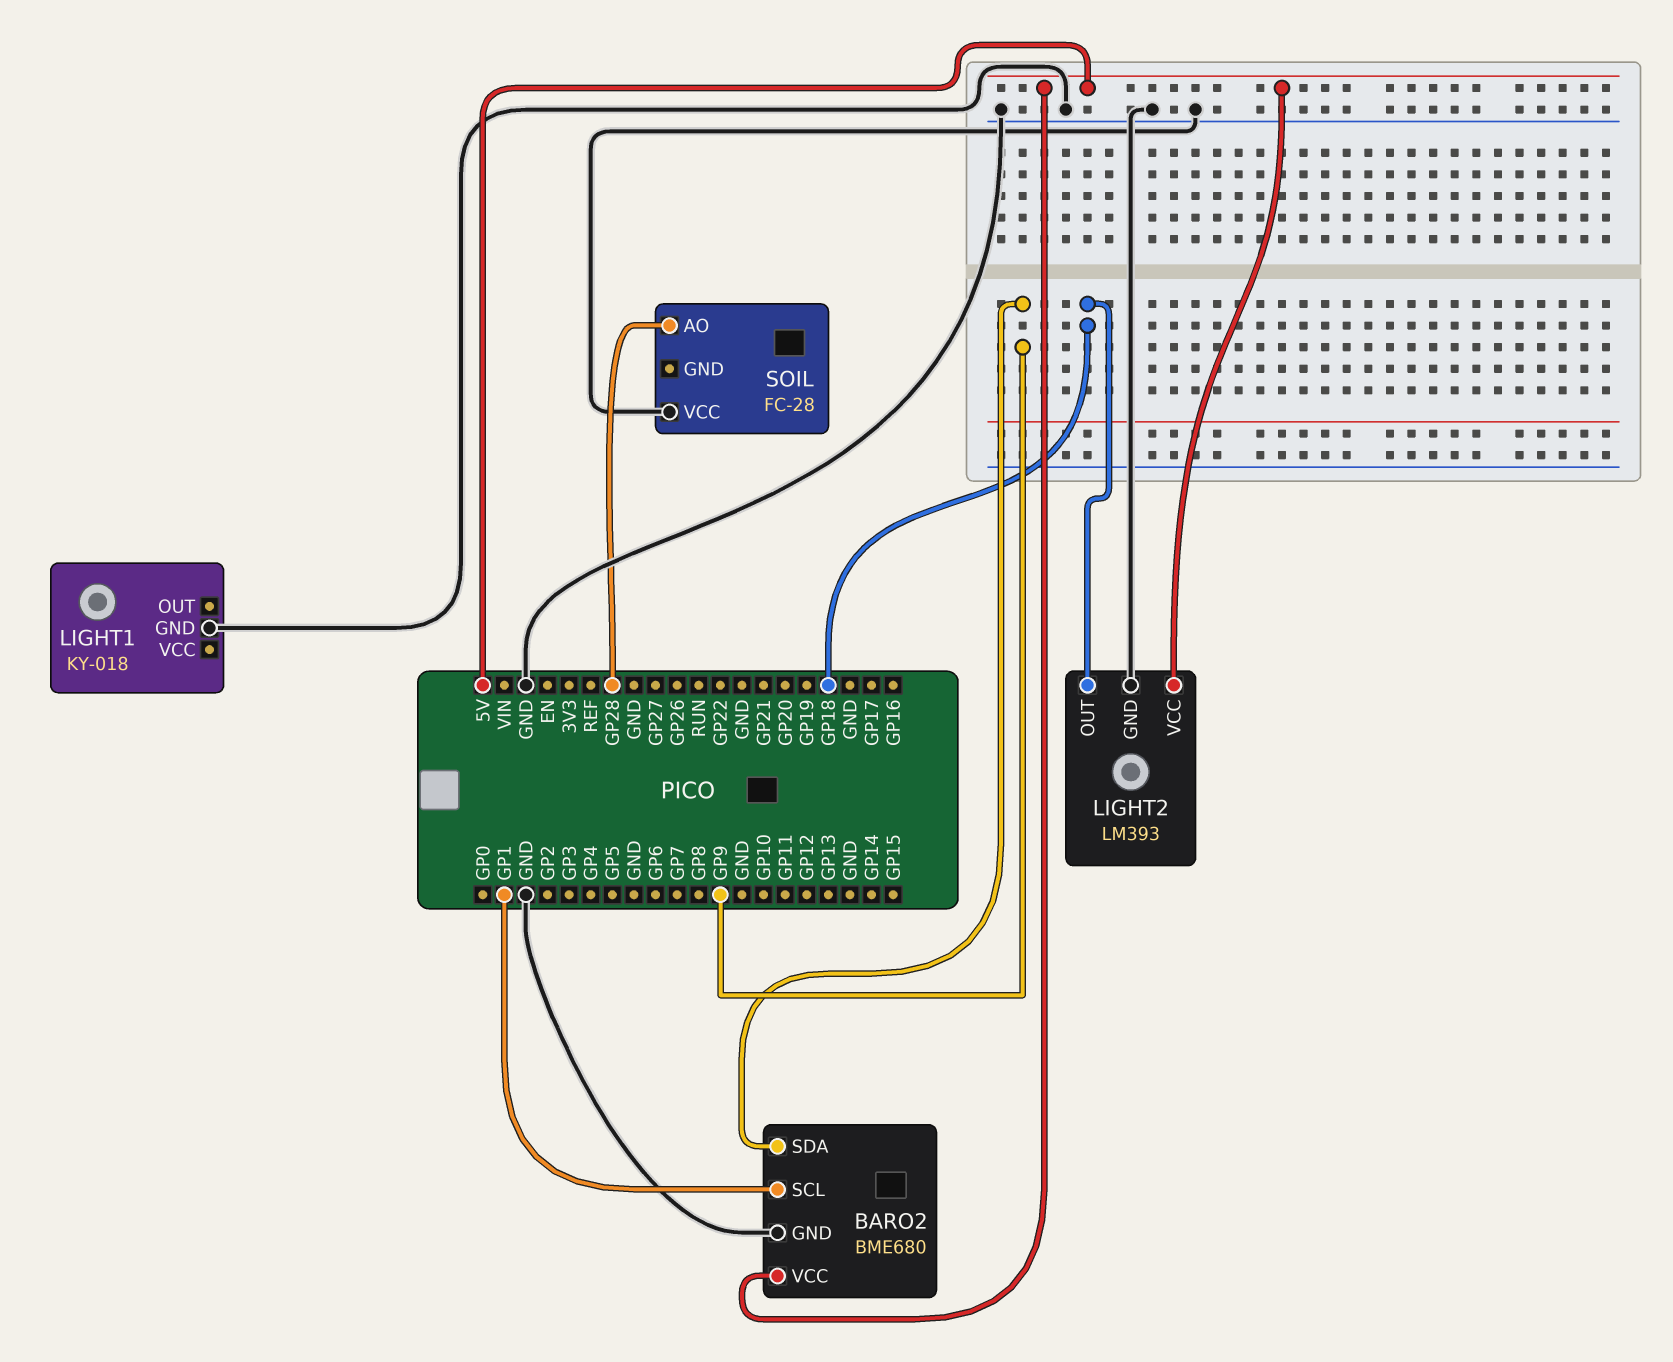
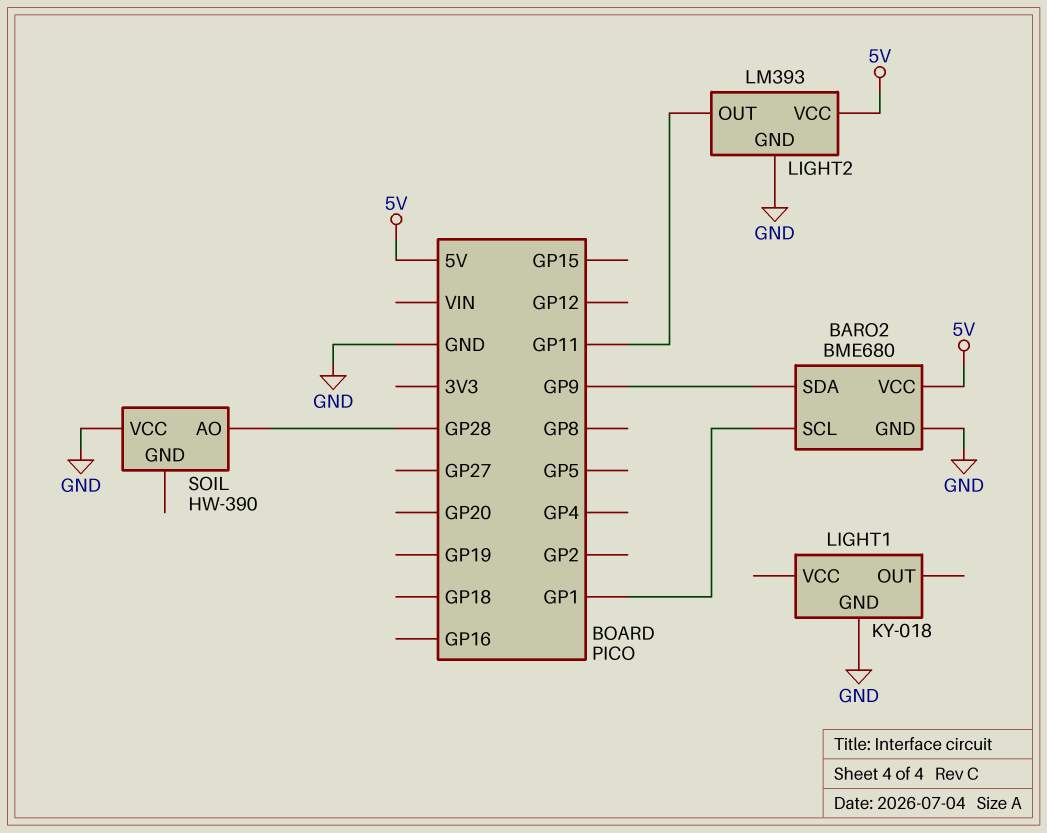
LIGHT2 pin OUT: GP18 -> GP11
SOIL: FC-28 -> HW-390

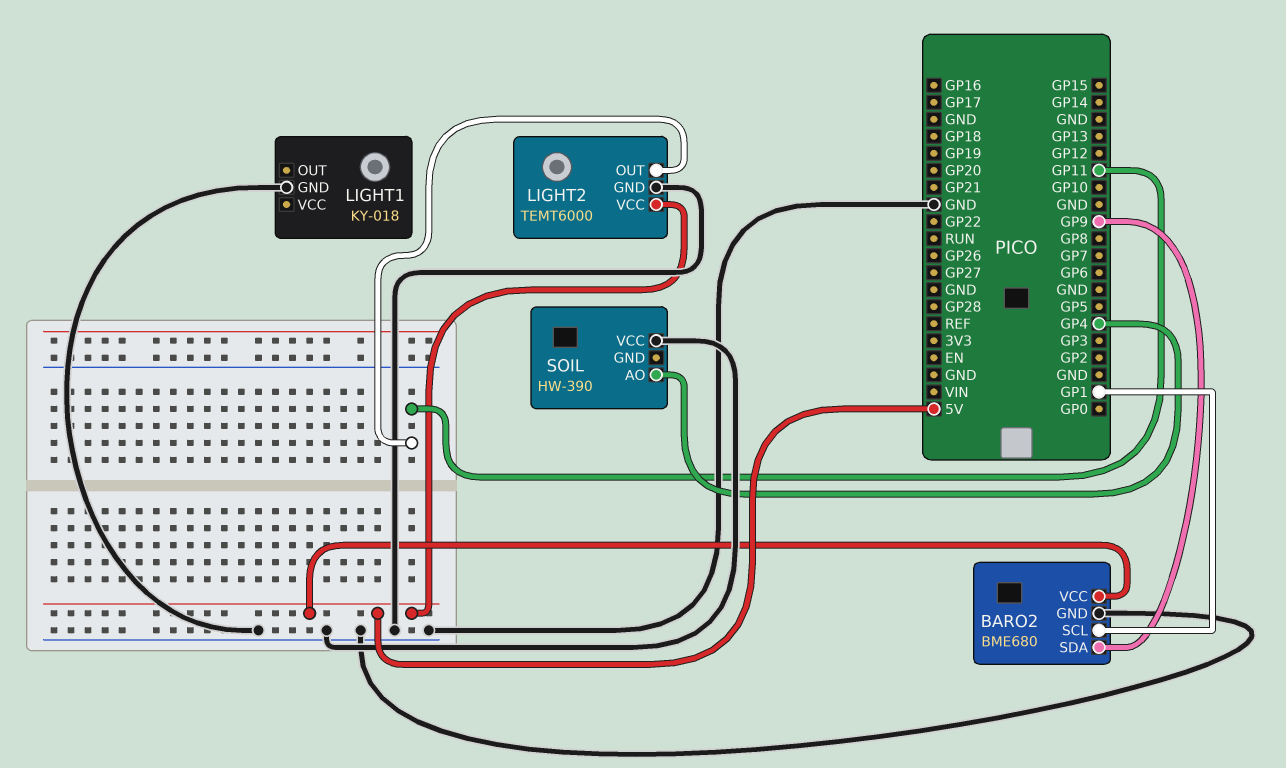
LIGHT2: LM393 -> TEMT6000
SOIL pin AO: GP28 -> GP4

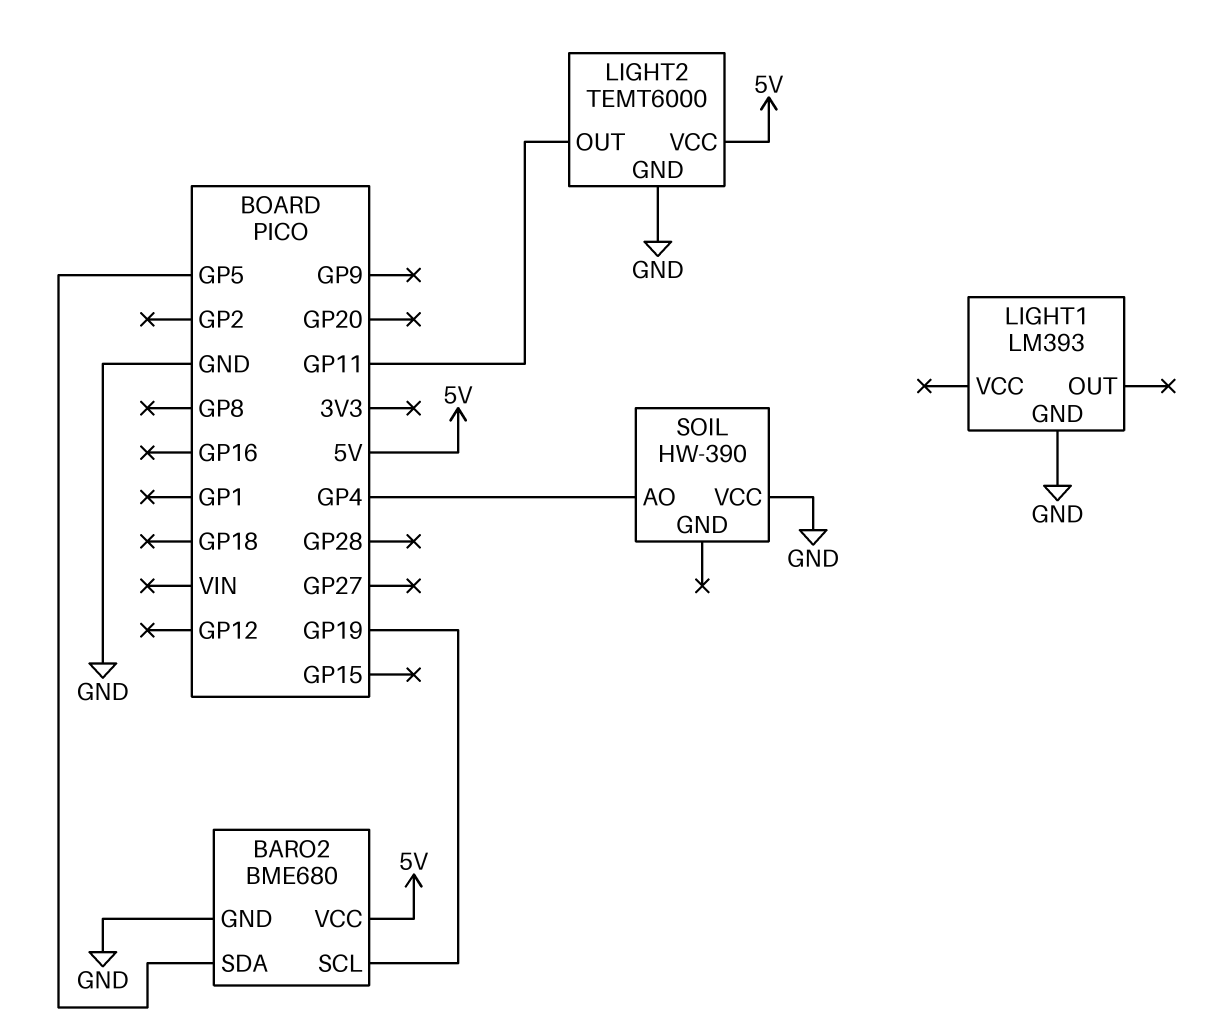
BARO2 pin SCL: GP1 -> GP19
BARO2 pin SDA: GP9 -> GP5
LIGHT1: KY-018 -> LM393

